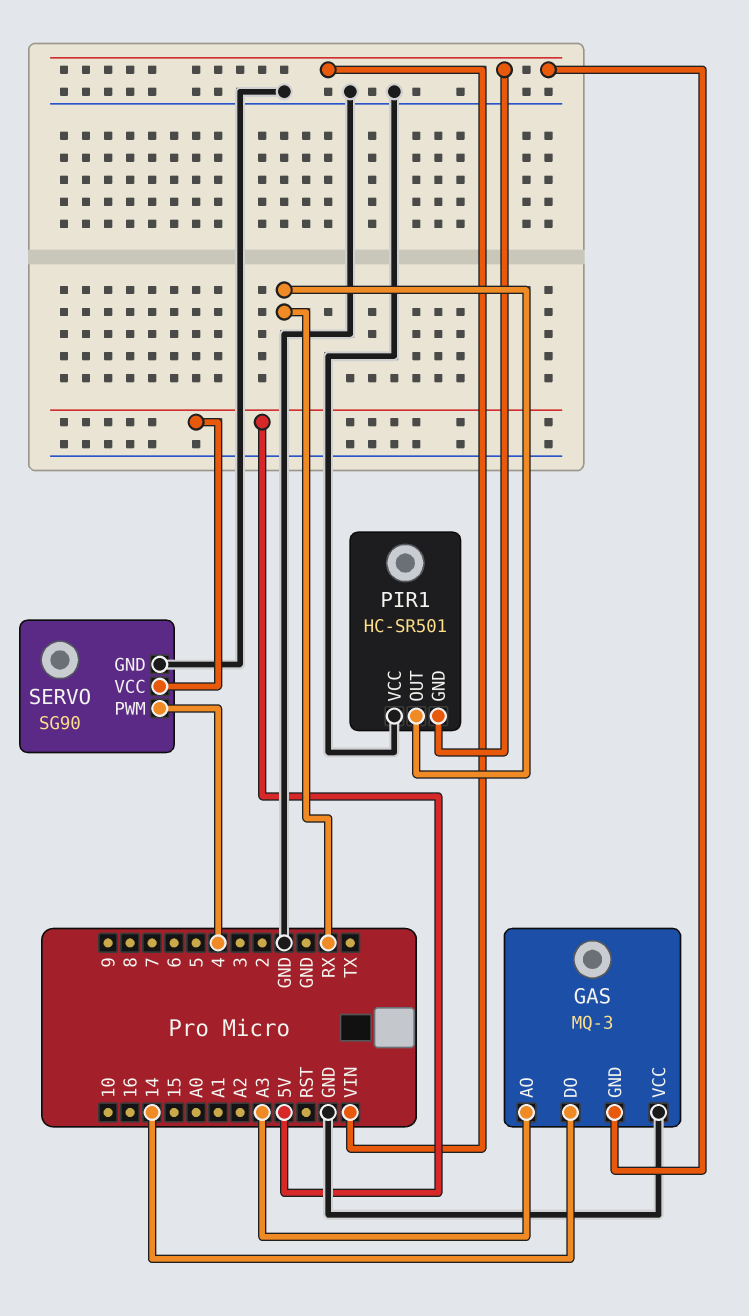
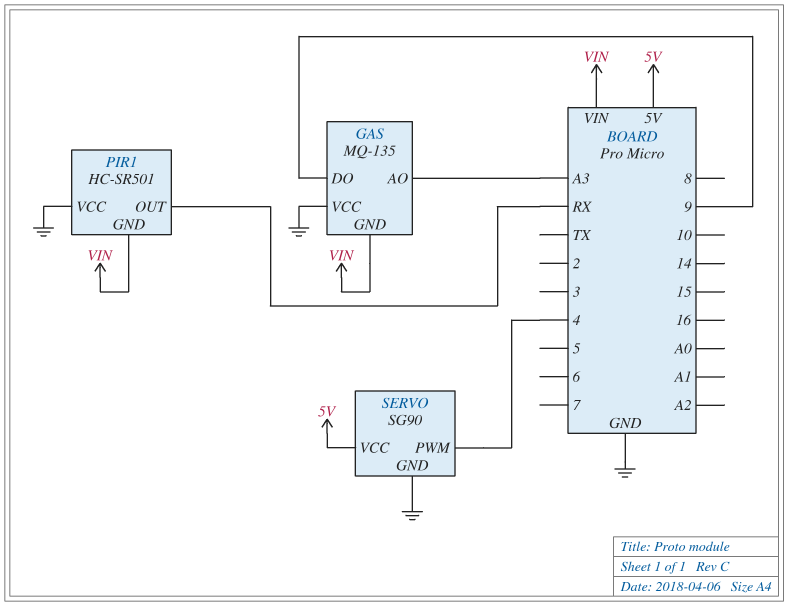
GAS: MQ-3 -> MQ-135
GAS pin DO: 14 -> 9

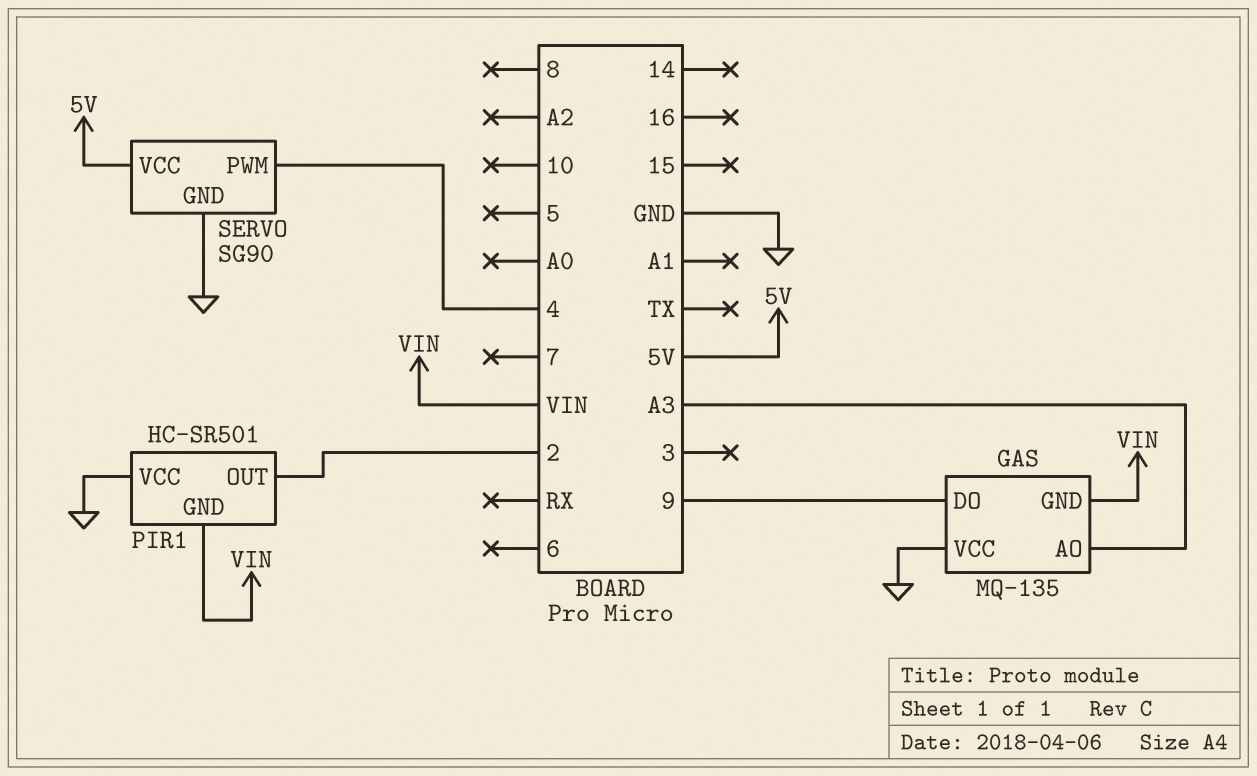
PIR1 pin OUT: RX -> 2

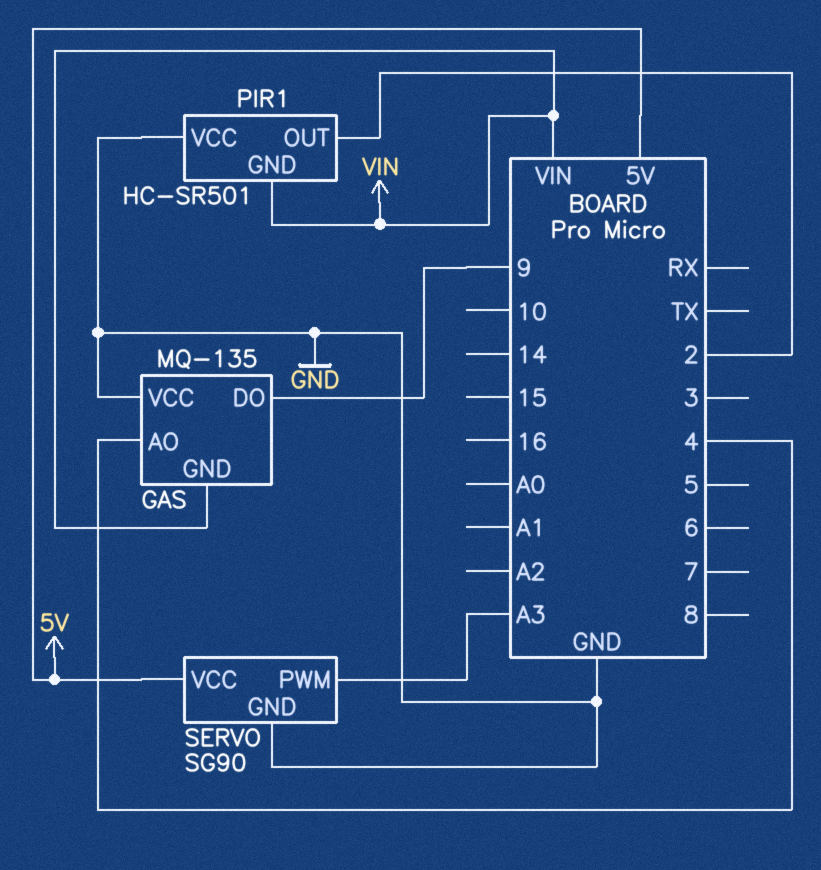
GAS pin AO: A3 -> 4
SERVO pin PWM: 4 -> A3

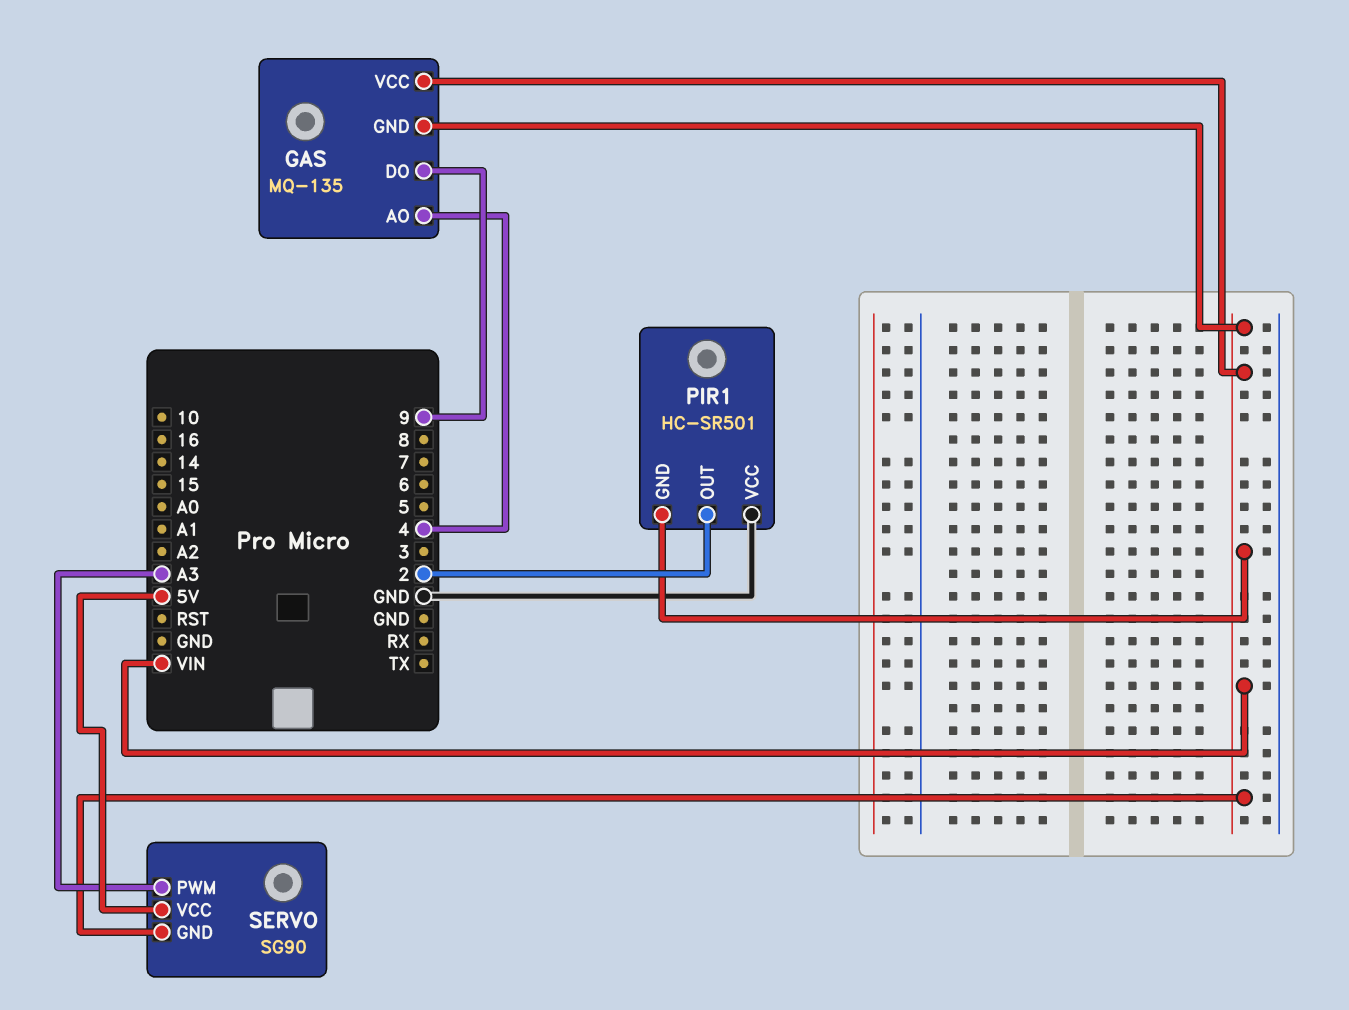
GAS pin VCC: GND -> VIN
SERVO pin GND: GND -> VIN

